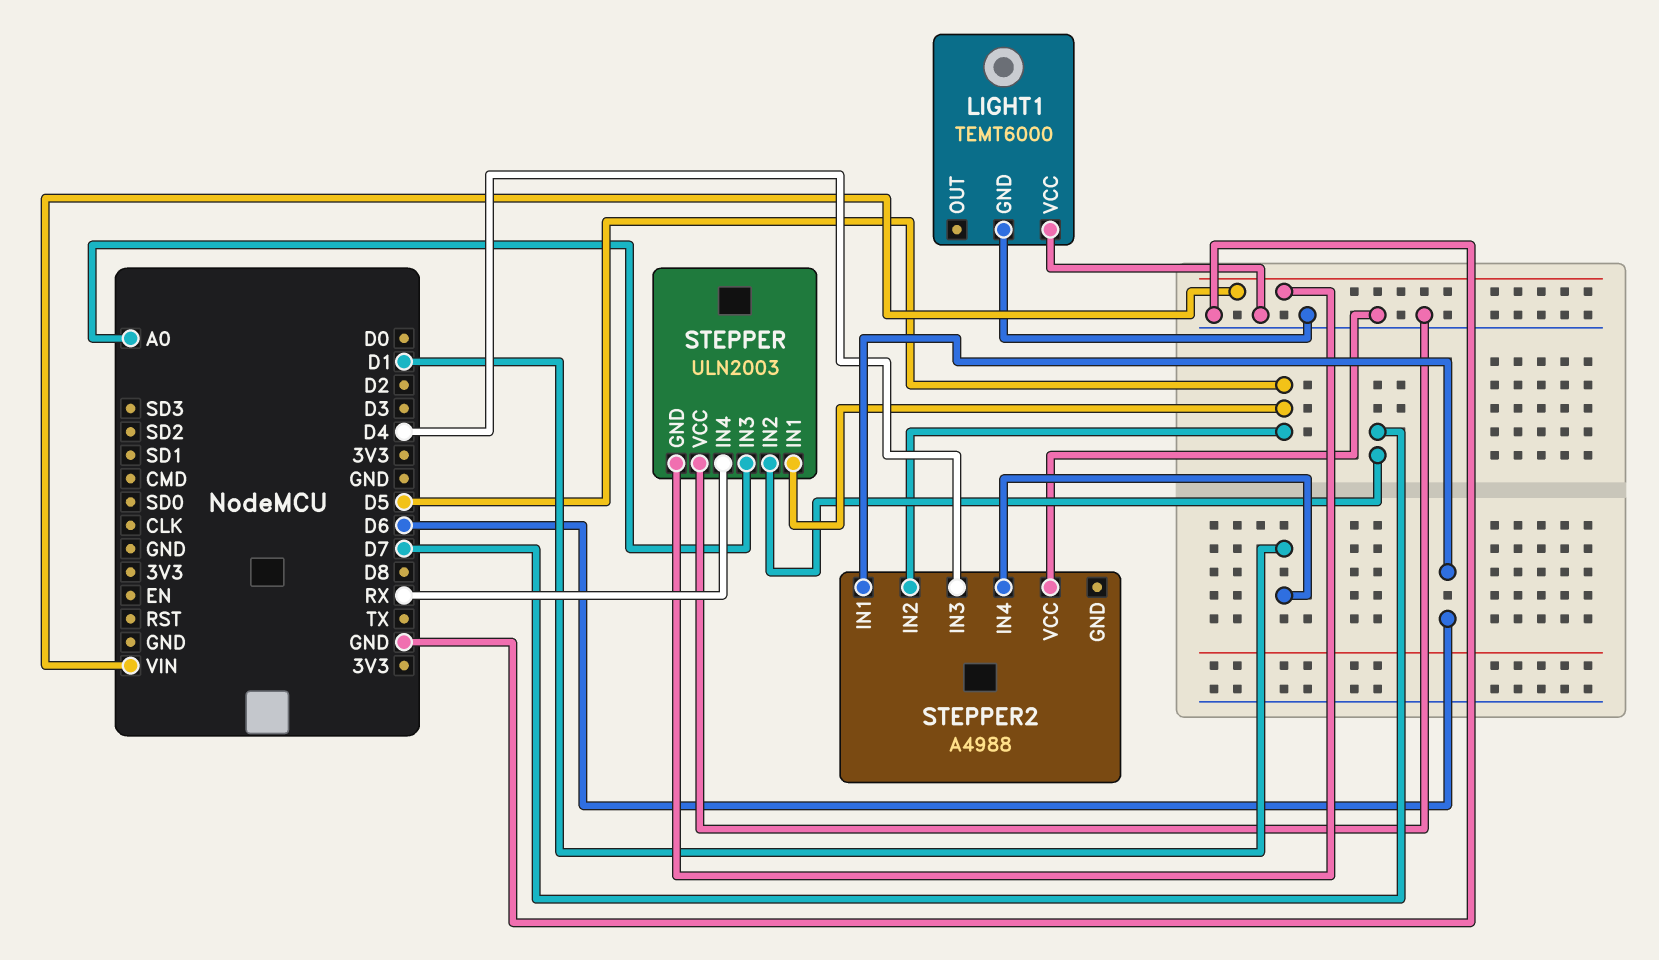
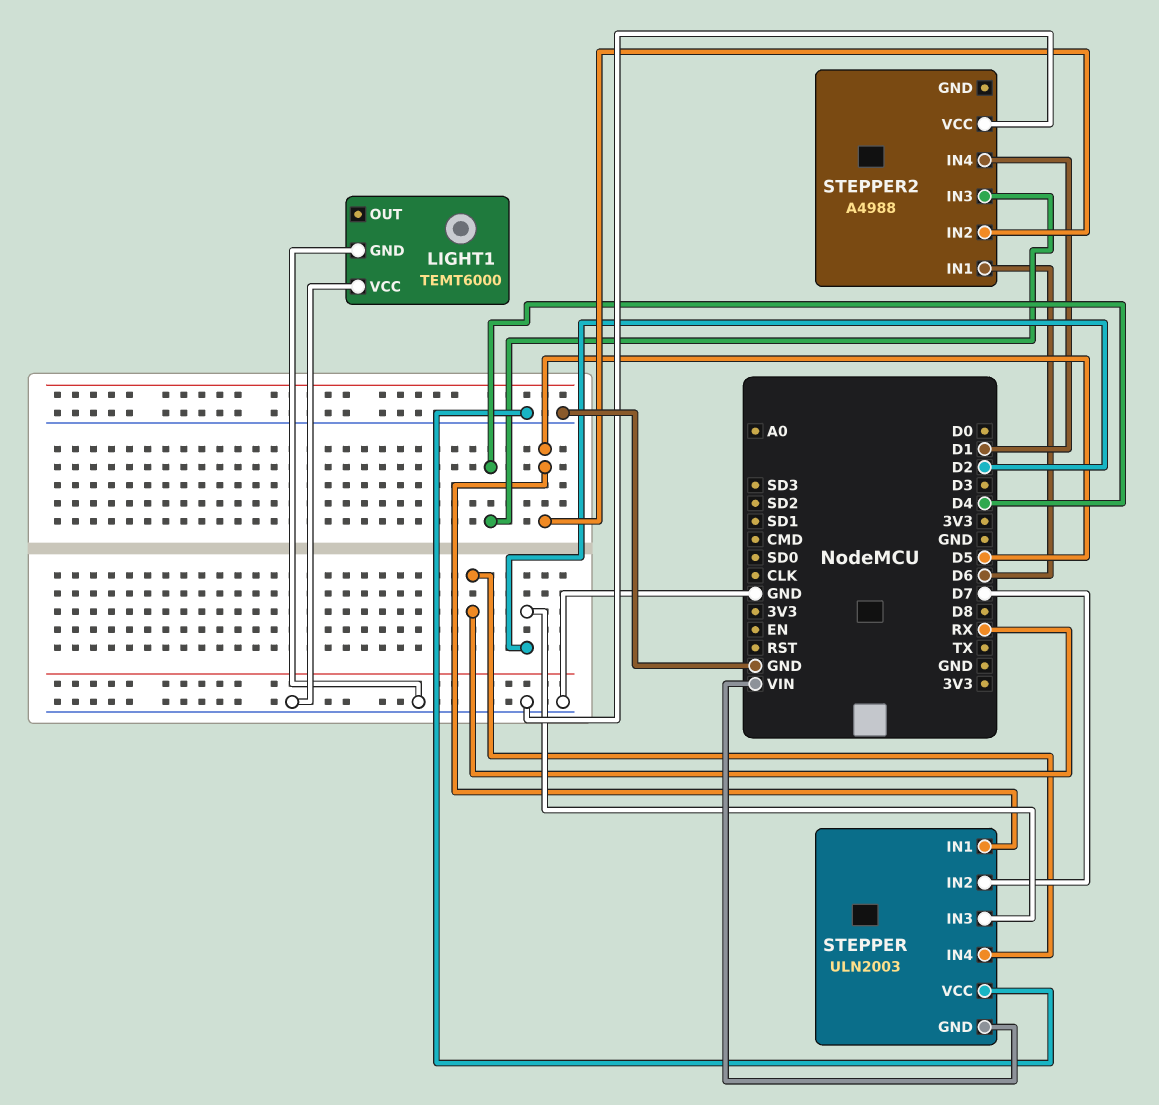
STEPPER pin IN3: A0 -> D2

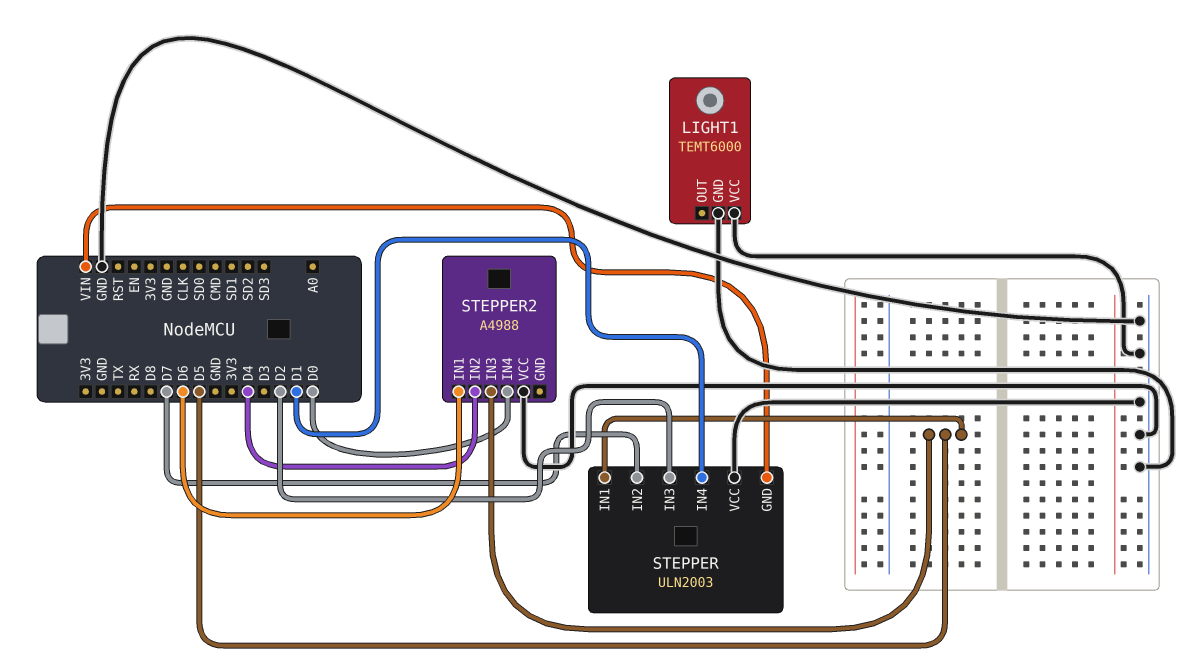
STEPPER pin IN4: RX -> D1
STEPPER2 pin IN2: D5 -> D4
STEPPER2 pin IN3: D4 -> D5
STEPPER2 pin IN4: D1 -> D0

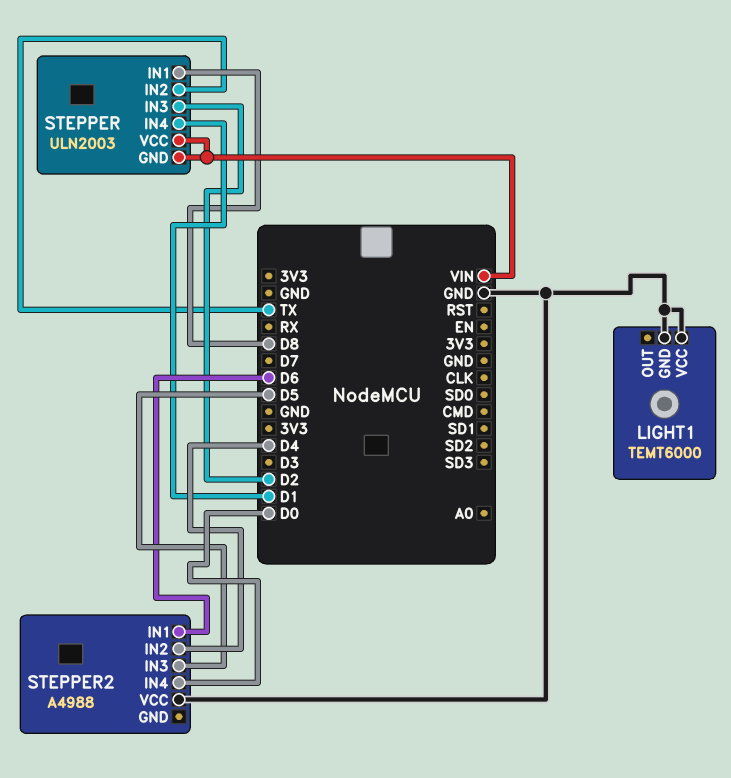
STEPPER pin IN1: D5 -> D8
STEPPER pin IN2: D7 -> TX
STEPPER pin VCC: GND -> VIN

